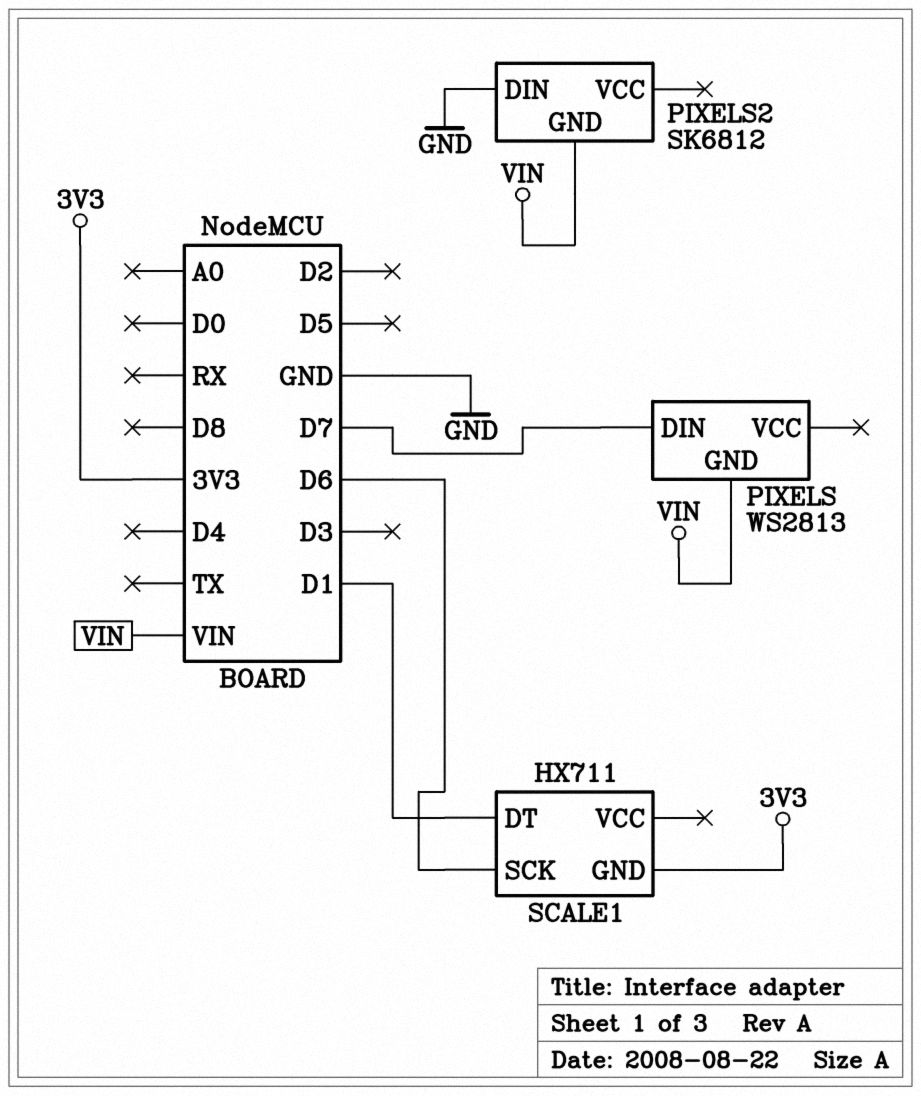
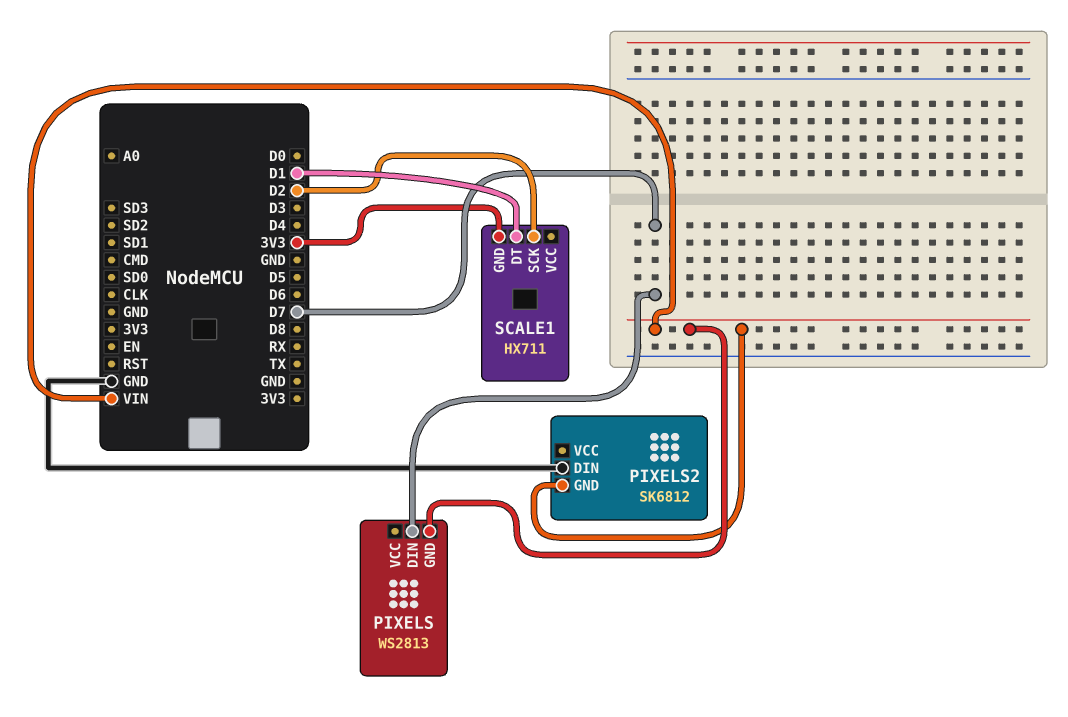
SCALE1 pin SCK: D6 -> D2

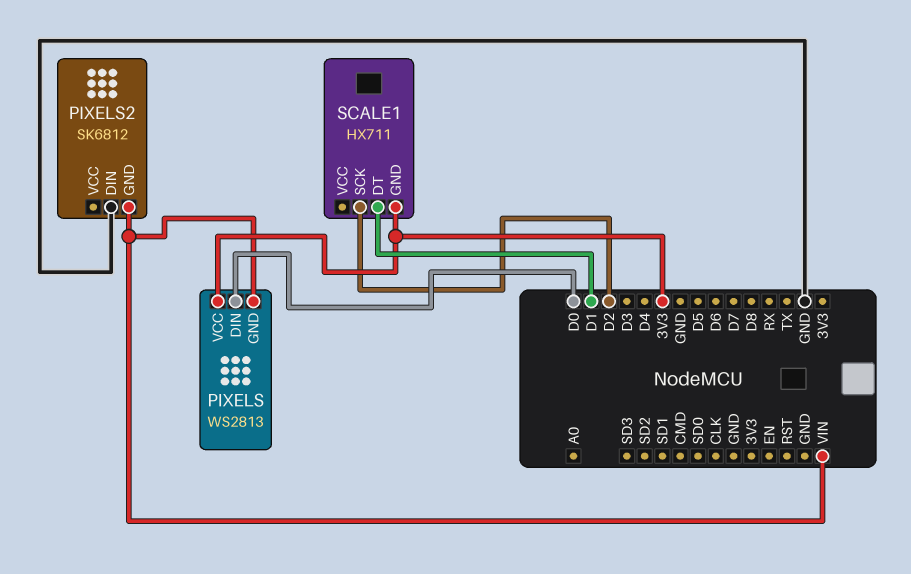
PIXELS pin DIN: D7 -> D0
PIXELS pin VCC: none -> 3V3

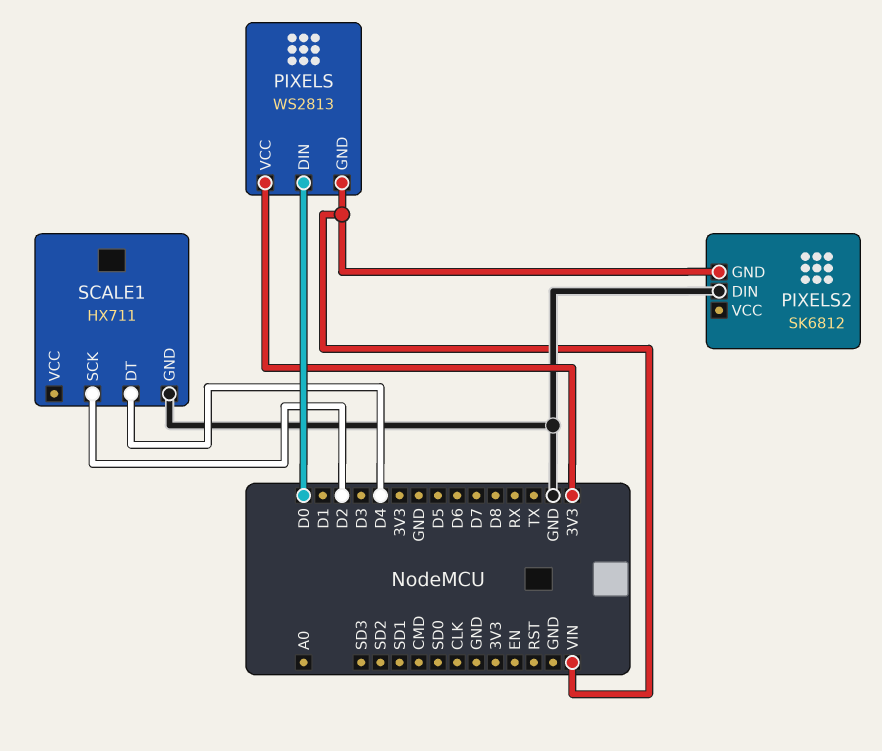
SCALE1 pin DT: D1 -> D4
SCALE1 pin GND: 3V3 -> GND

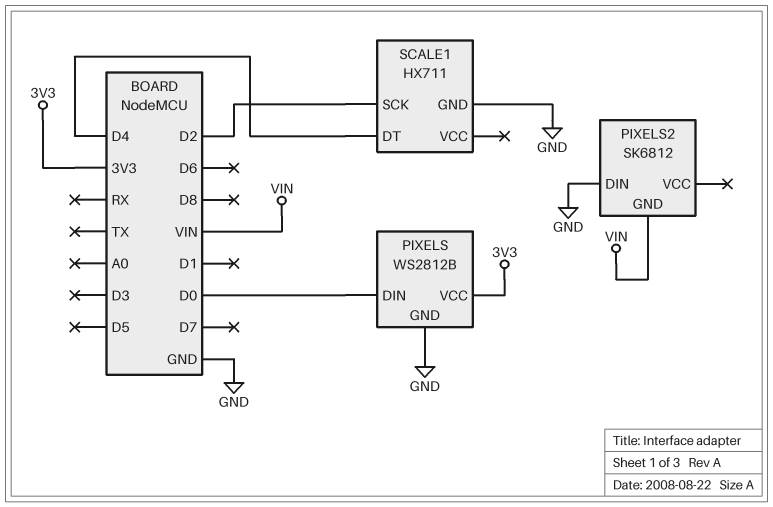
PIXELS: WS2813 -> WS2812B
PIXELS pin GND: VIN -> GND

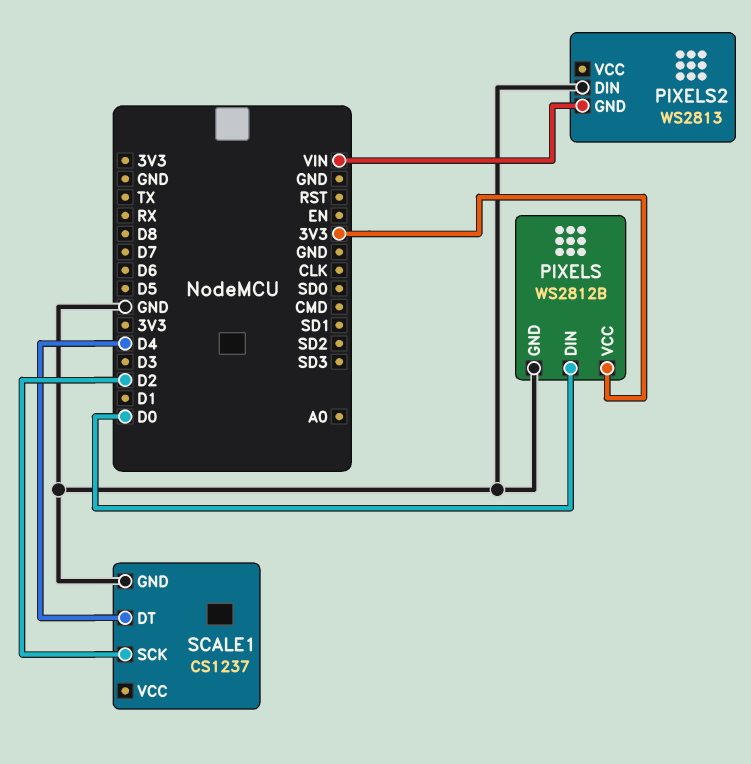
PIXELS2: SK6812 -> WS2813
SCALE1: HX711 -> CS1237

